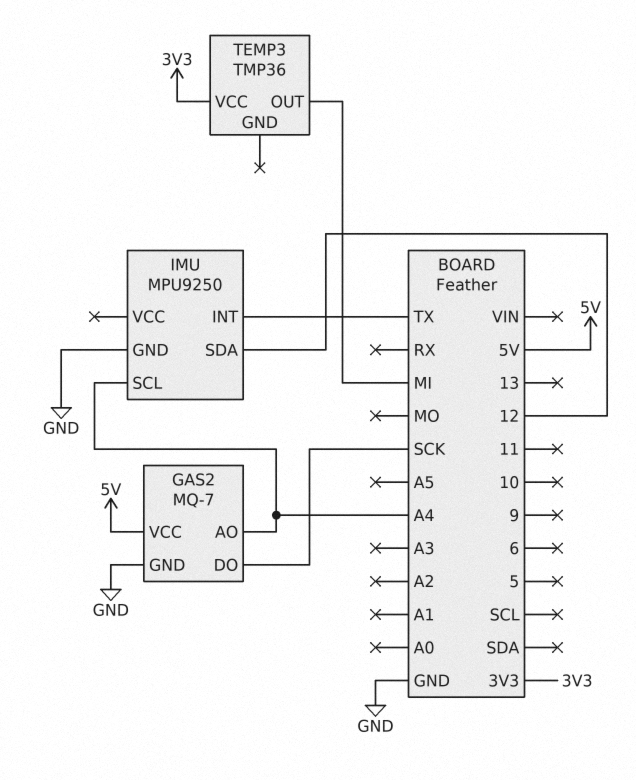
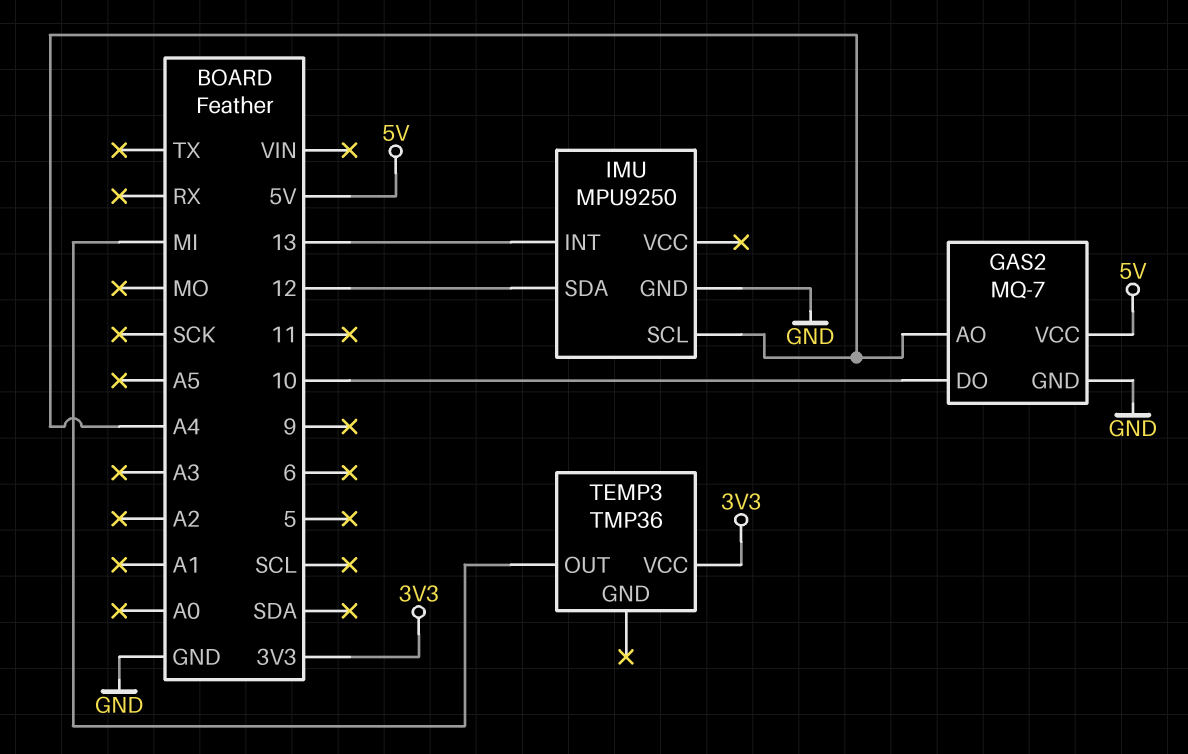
GAS2 pin DO: SCK -> 10
IMU pin INT: TX -> 13

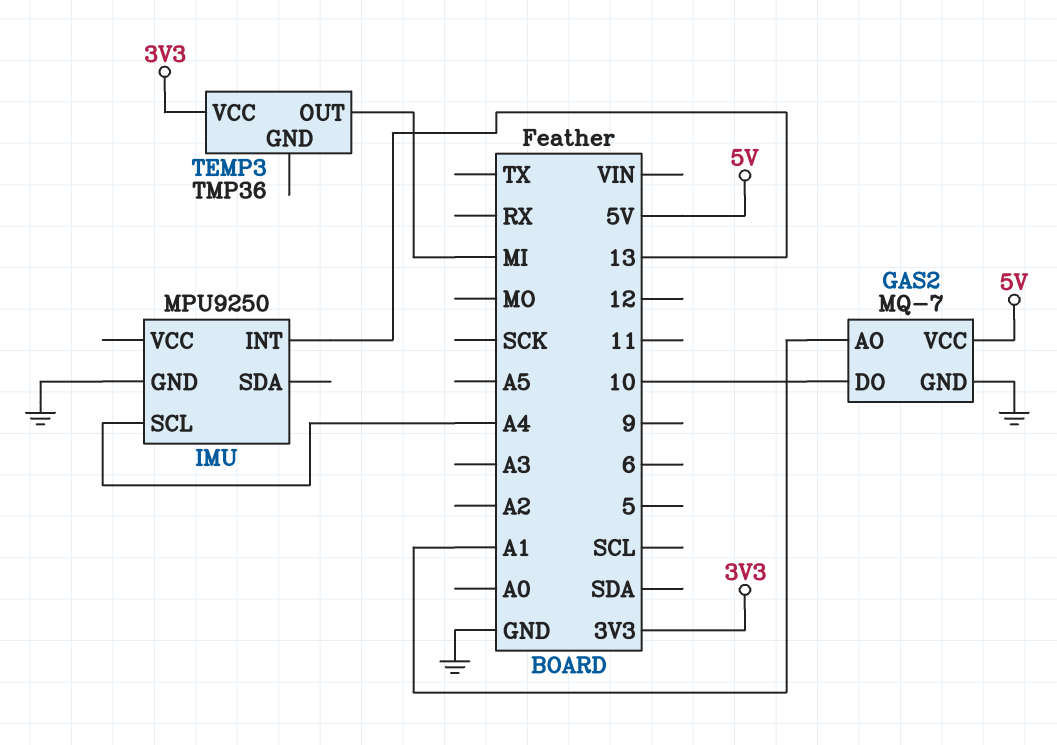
GAS2 pin AO: A4 -> A1
IMU pin SDA: 12 -> none

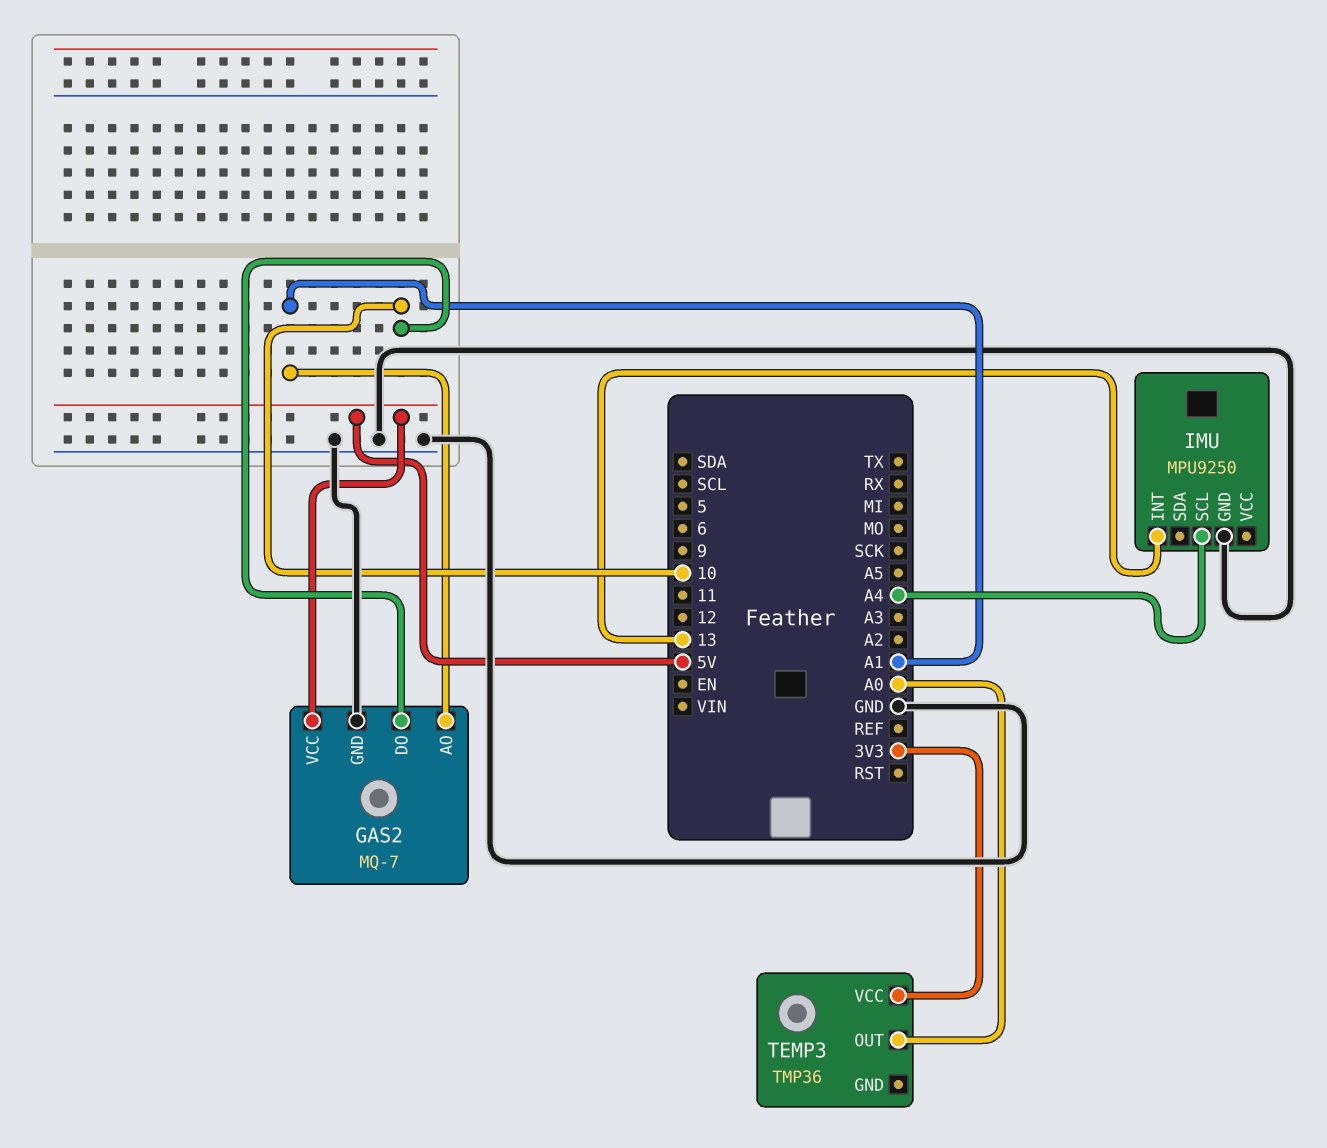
TEMP3 pin OUT: MI -> A0

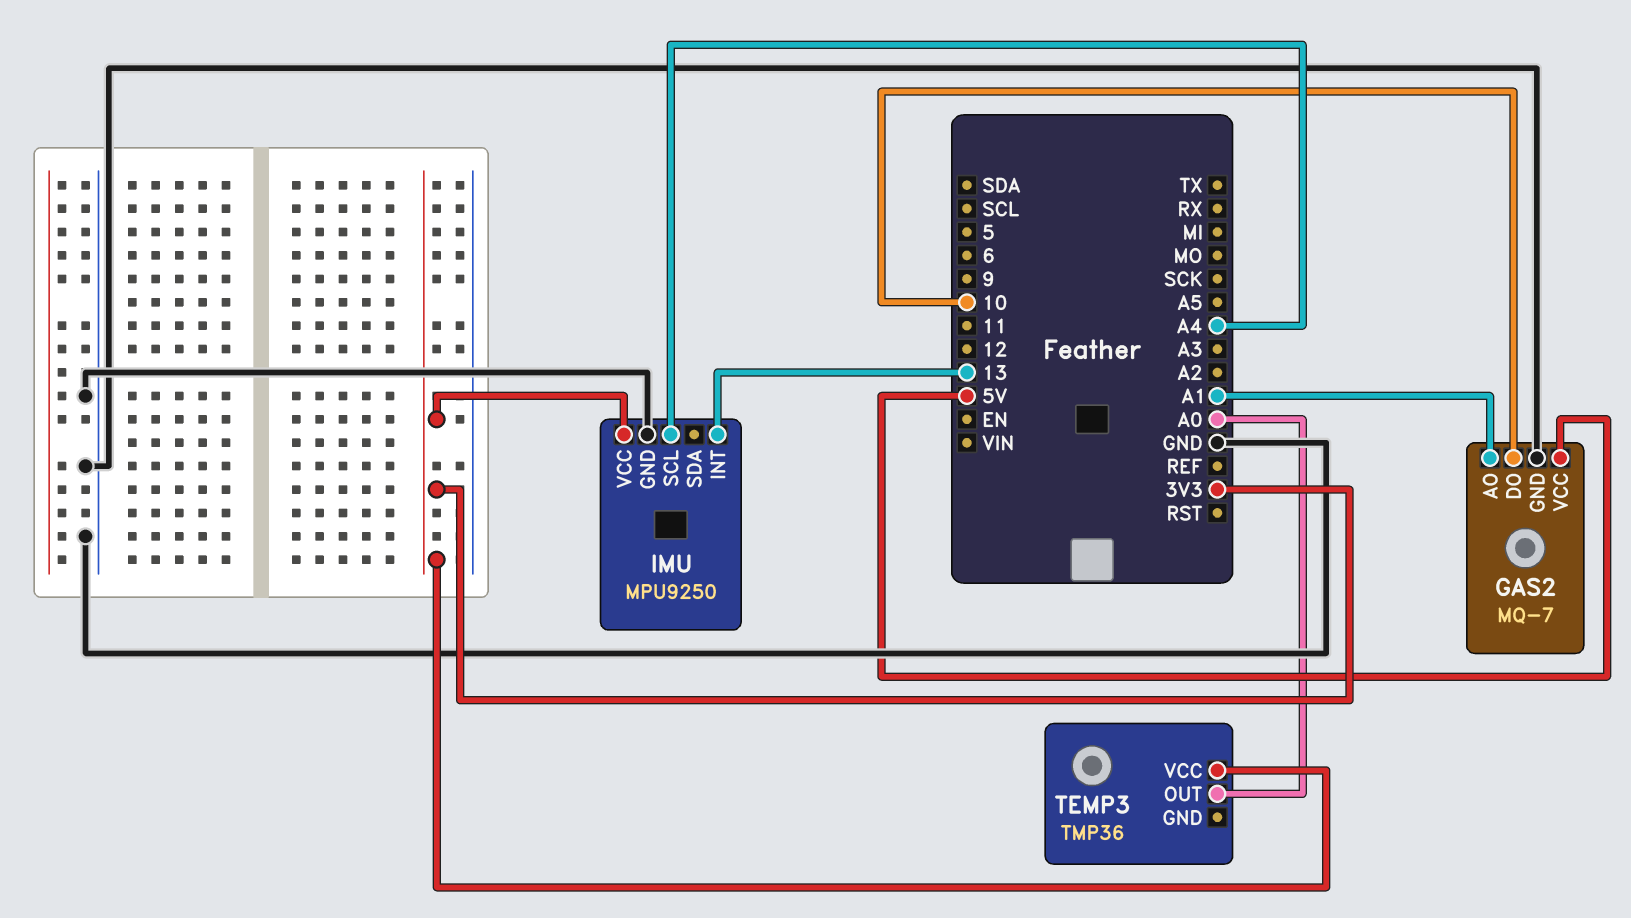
IMU pin VCC: none -> 3V3

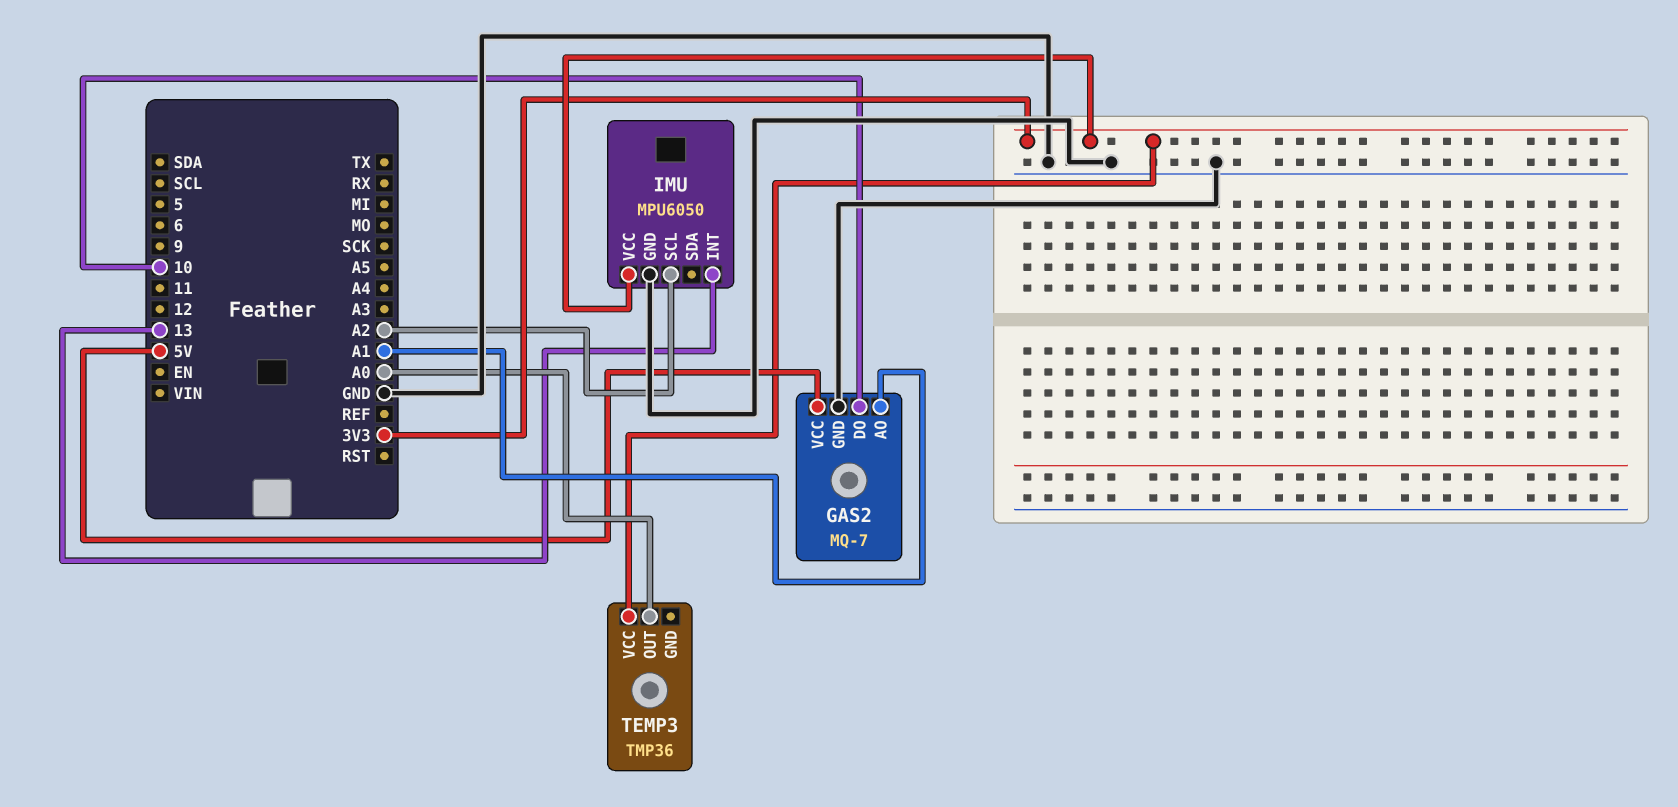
IMU: MPU9250 -> MPU6050
IMU pin SCL: A4 -> A2

